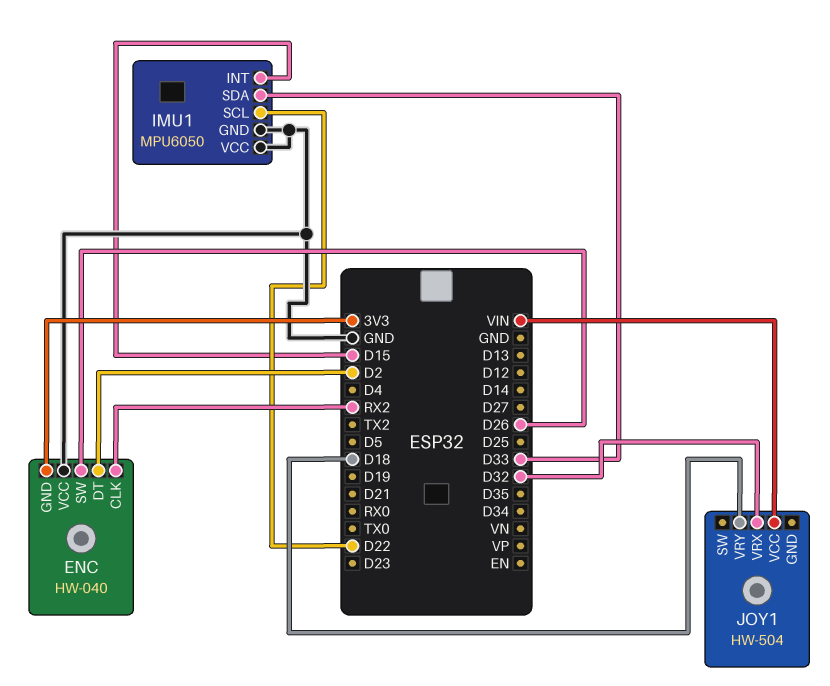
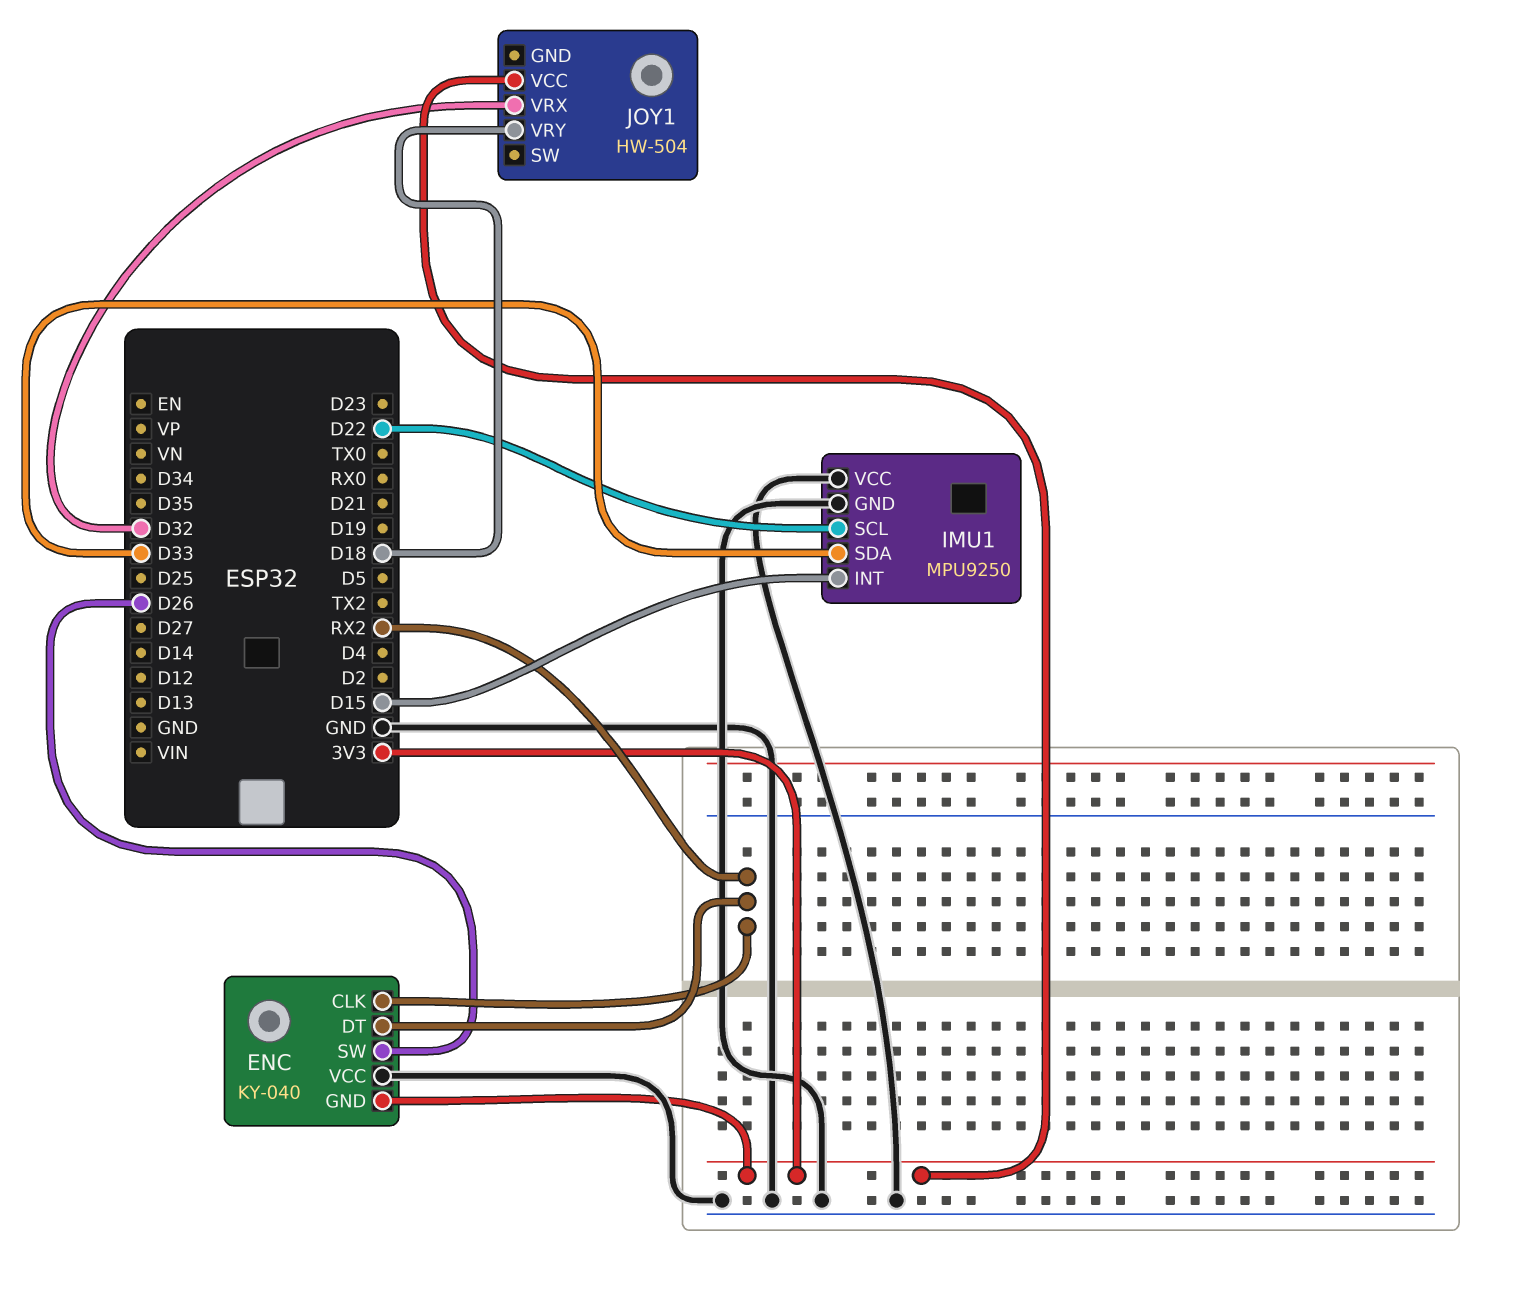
ENC: HW-040 -> KY-040
ENC pin DT: D2 -> RX2
IMU1: MPU6050 -> MPU9250
JOY1 pin VCC: VIN -> 3V3

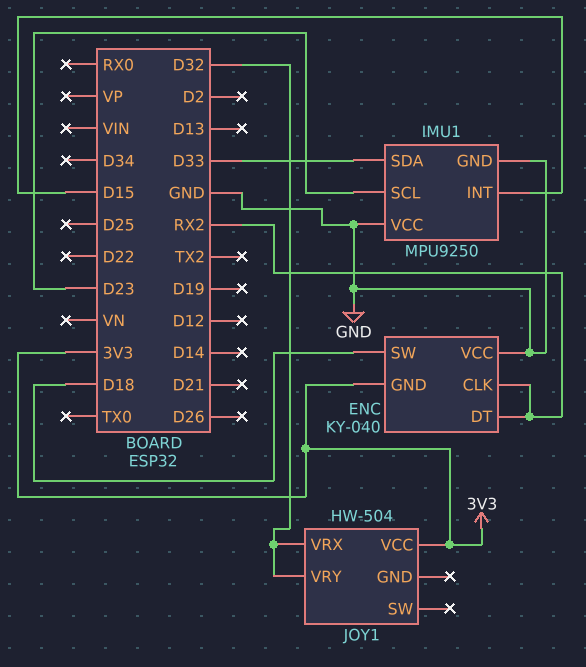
ENC pin SW: D26 -> D18
IMU1 pin SCL: D22 -> D23
JOY1 pin VRY: D18 -> D32

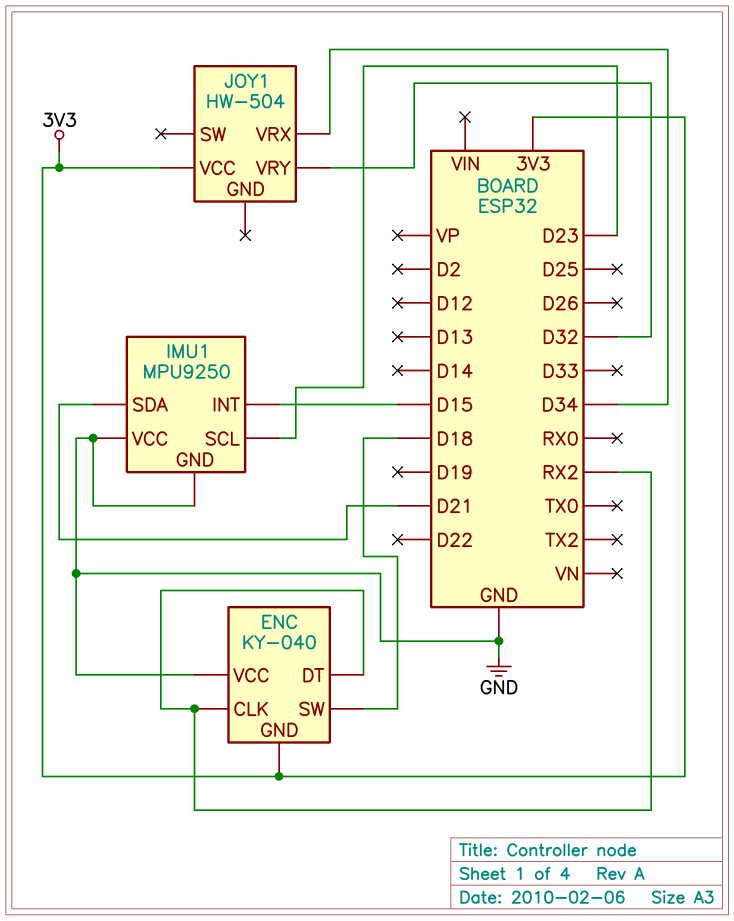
IMU1 pin SDA: D33 -> D21
JOY1 pin VRX: D32 -> D34

